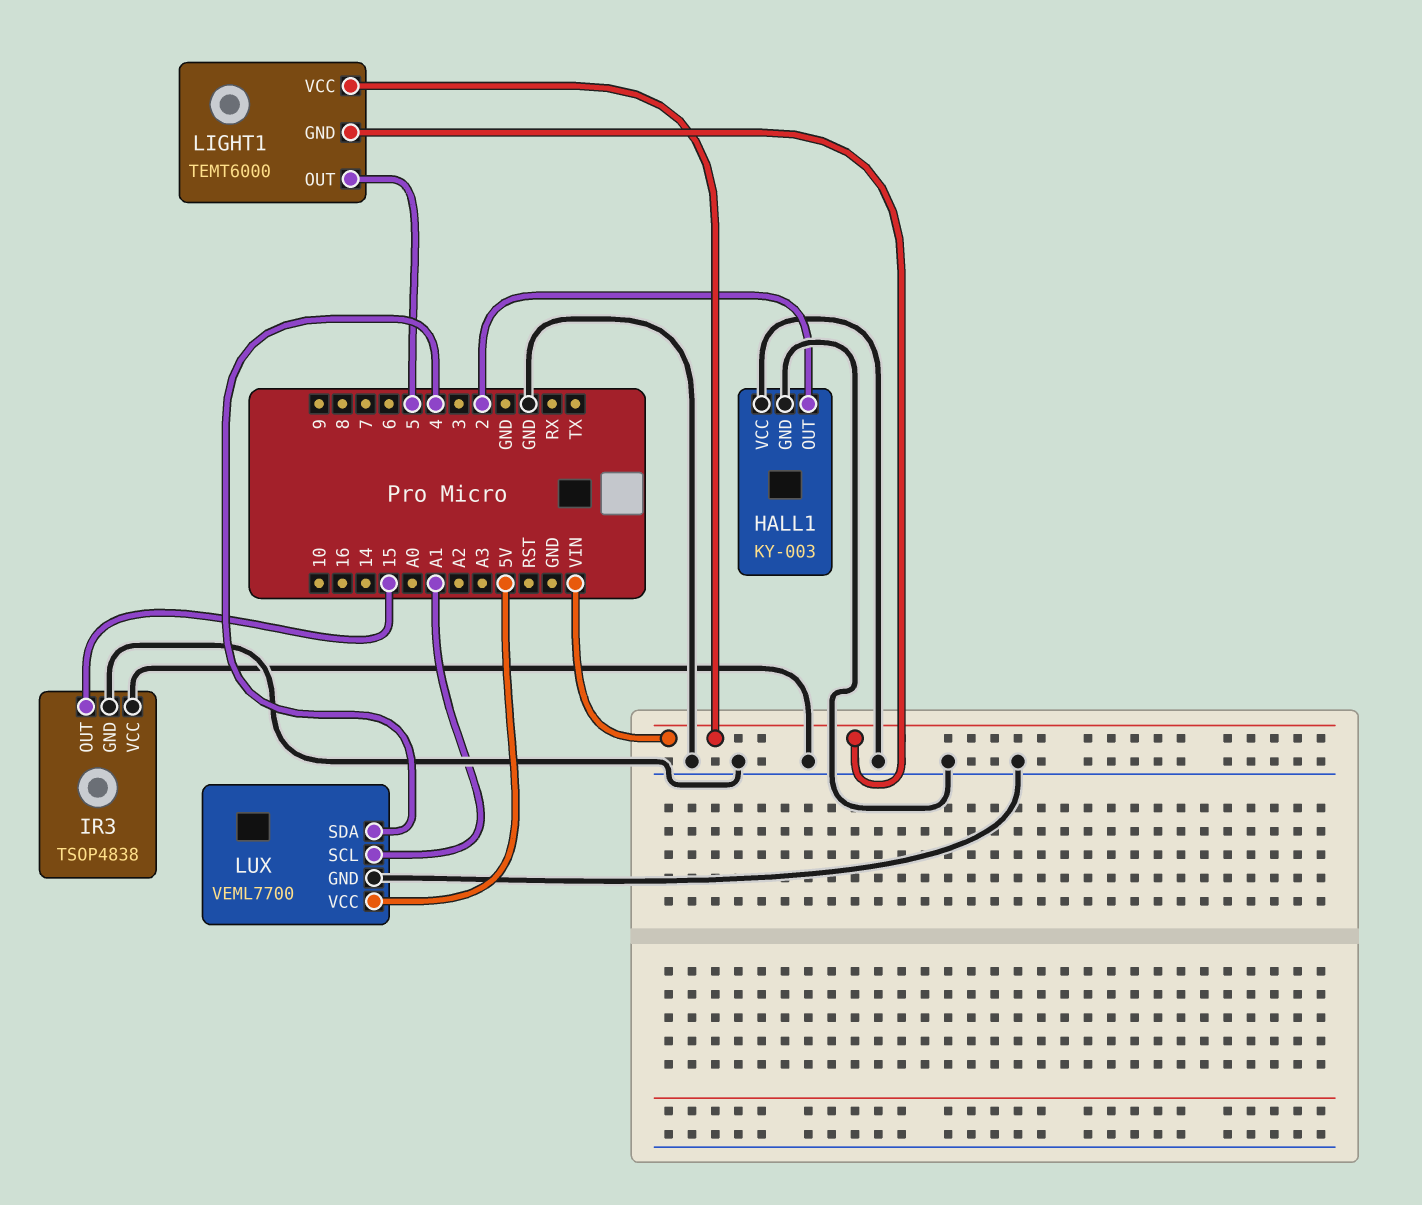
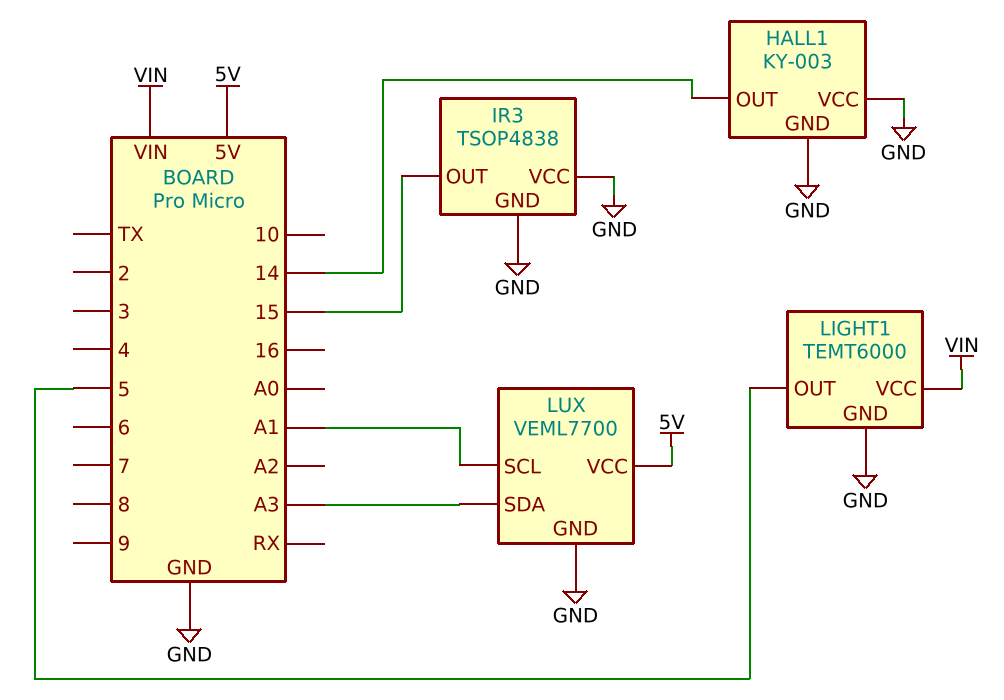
HALL1 pin OUT: 2 -> 14
LIGHT1 pin GND: VIN -> GND
LUX pin SDA: 4 -> A3

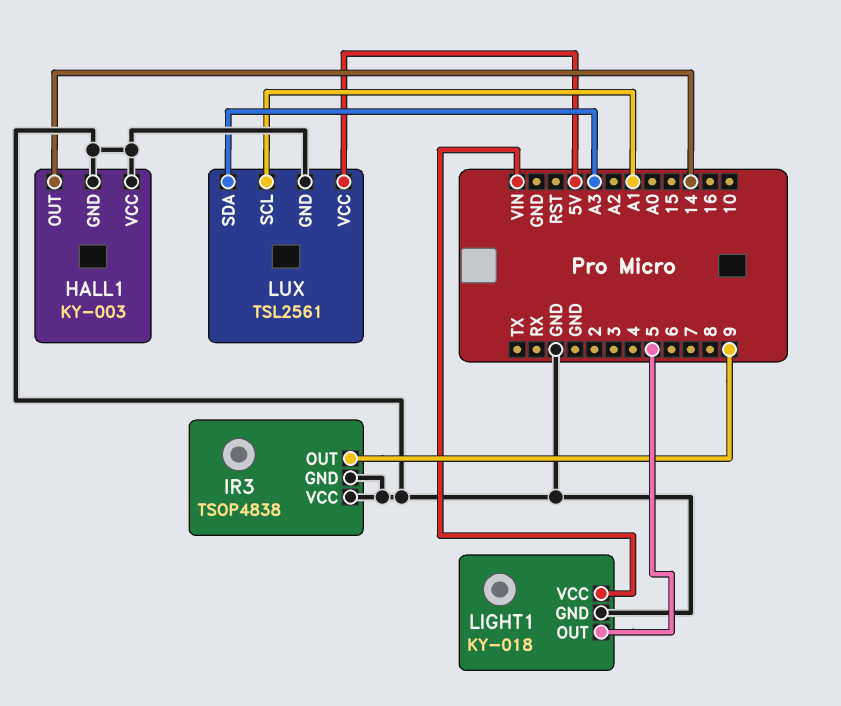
IR3 pin OUT: 15 -> 9
LIGHT1: TEMT6000 -> KY-018
LUX: VEML7700 -> TSL2561

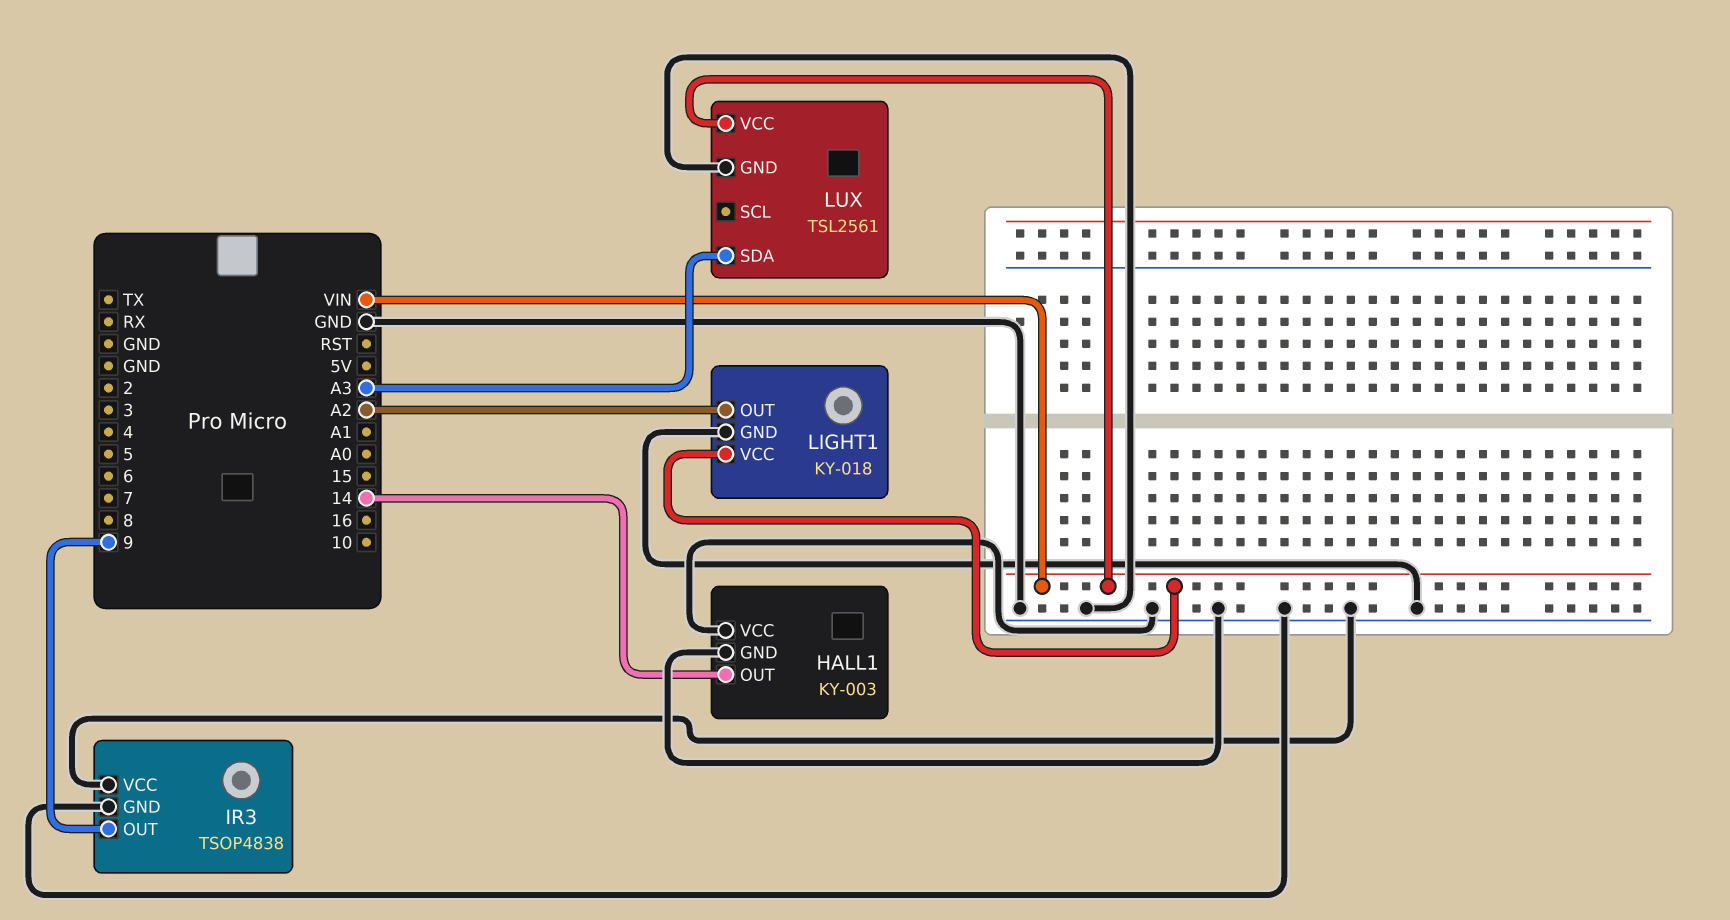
LIGHT1 pin OUT: 5 -> A2
LUX pin SCL: A1 -> none
LUX pin VCC: 5V -> VIN

